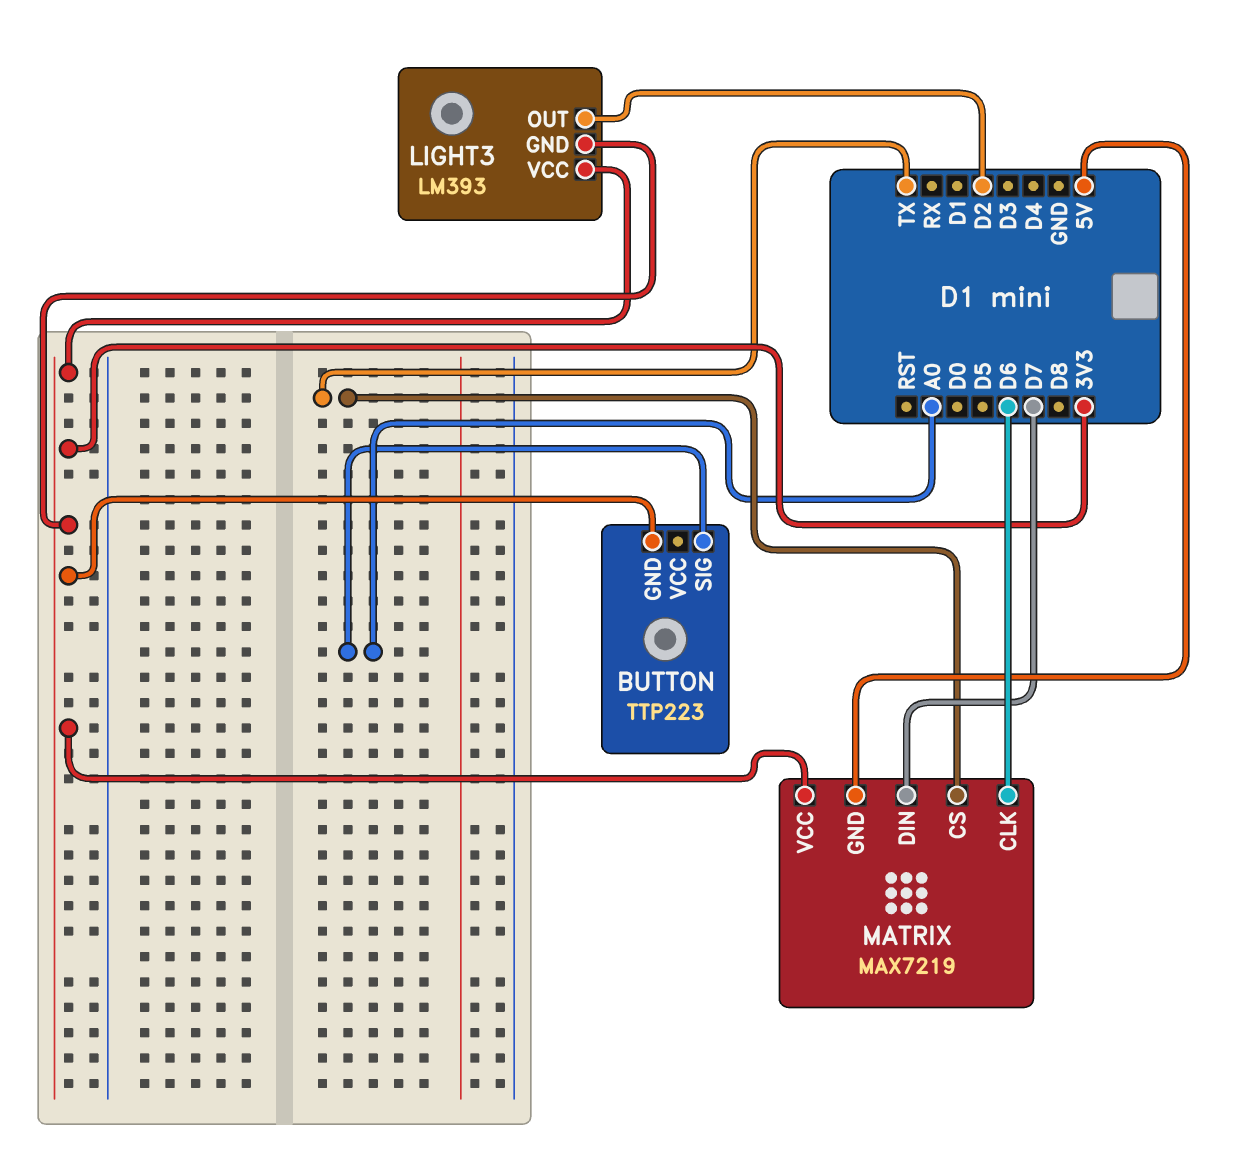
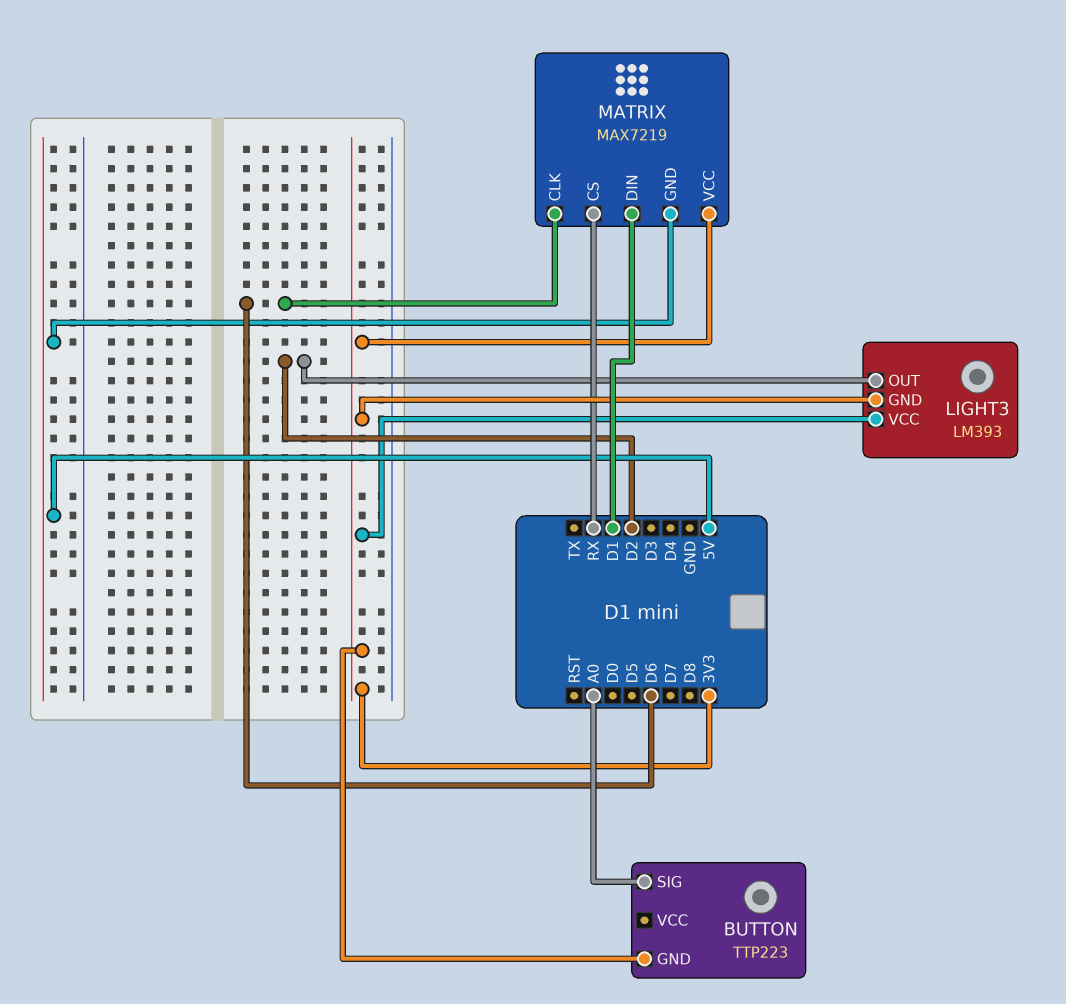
MATRIX pin CS: TX -> RX
MATRIX pin DIN: D7 -> D1

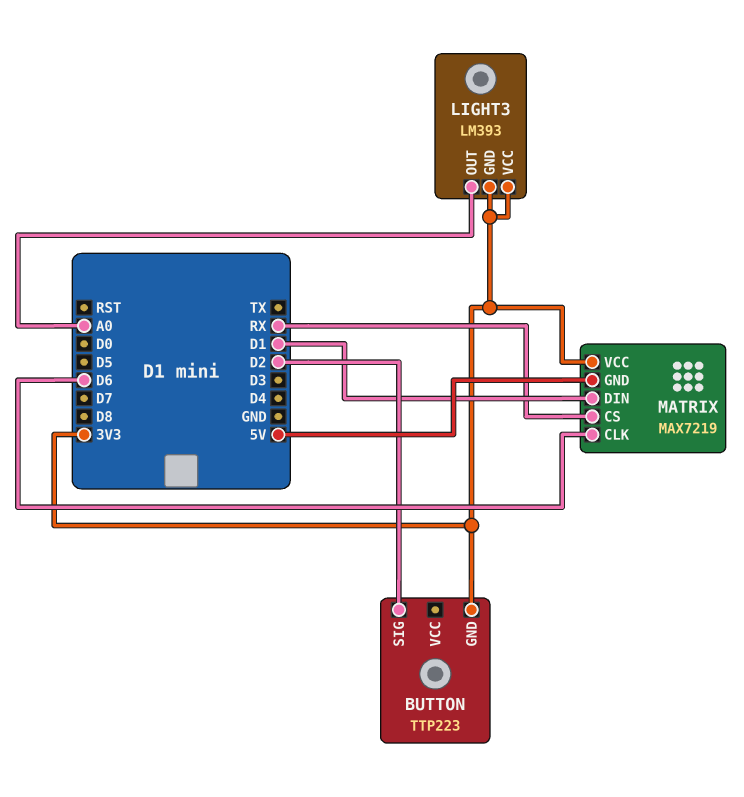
BUTTON pin SIG: A0 -> D2
LIGHT3 pin OUT: D2 -> A0

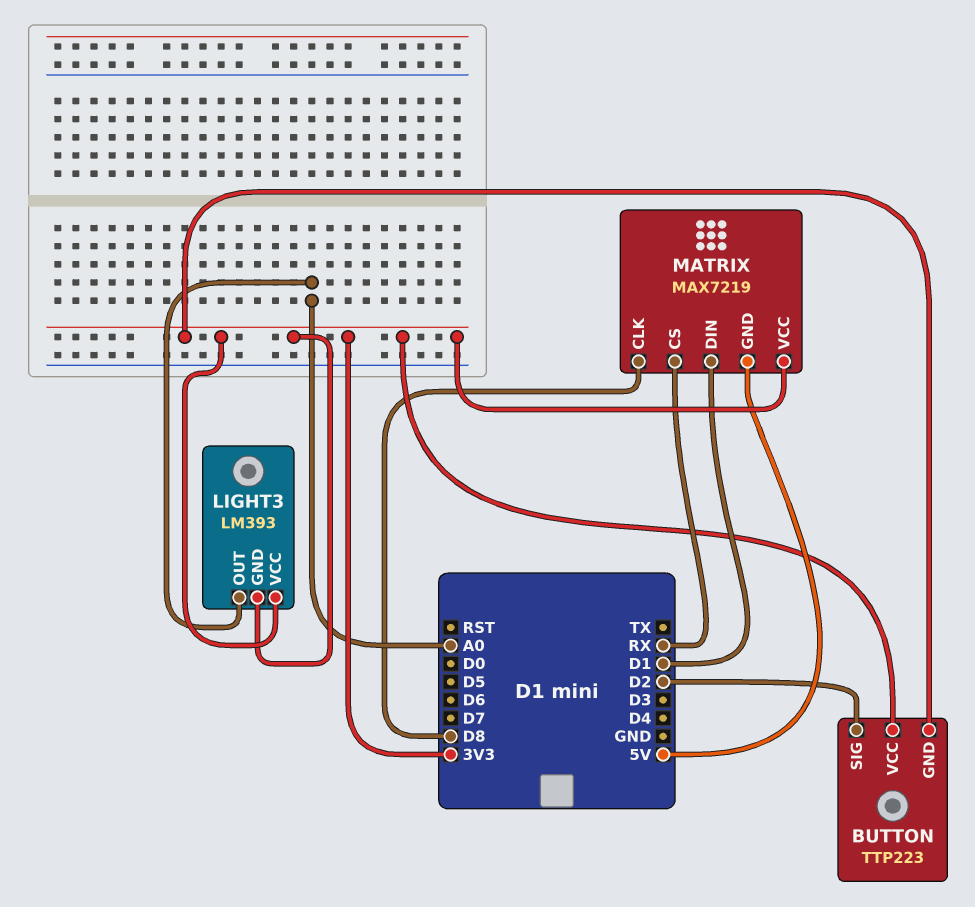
BUTTON pin VCC: none -> 3V3
MATRIX pin CLK: D6 -> D8

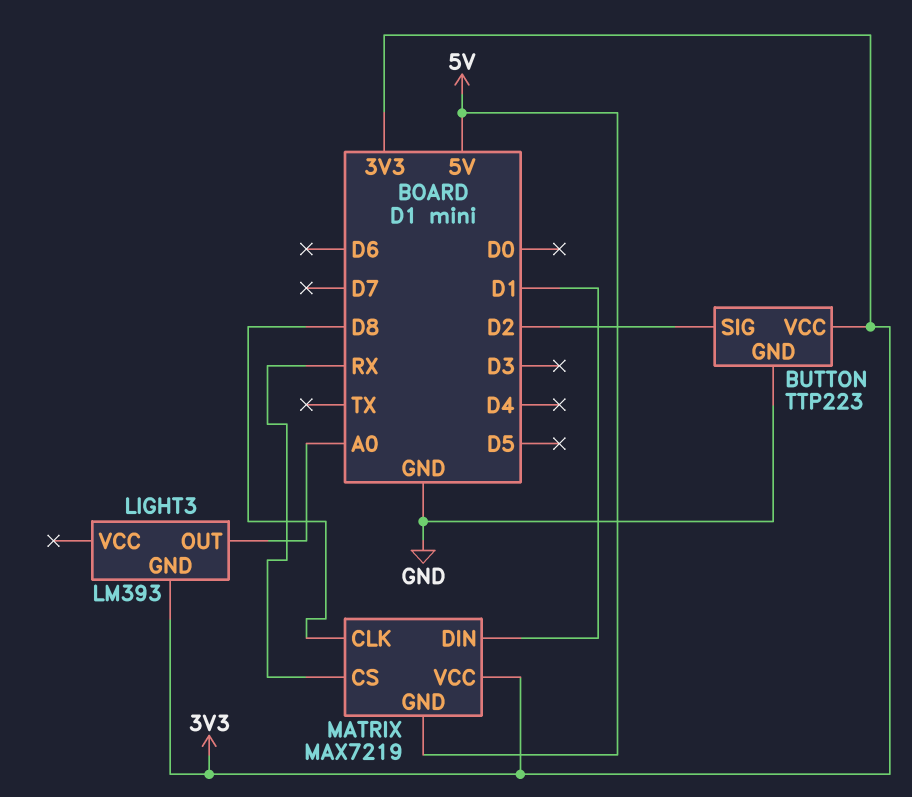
BUTTON pin GND: 3V3 -> GND
LIGHT3 pin VCC: 3V3 -> none

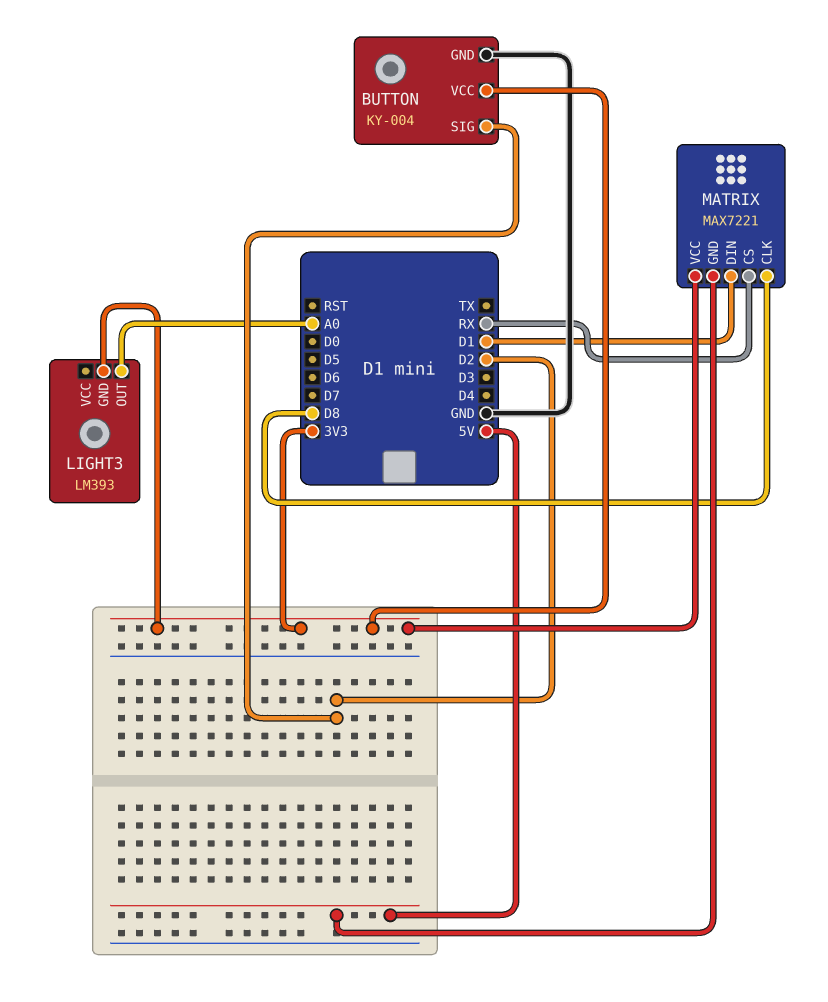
BUTTON: TTP223 -> KY-004
MATRIX: MAX7219 -> MAX7221

